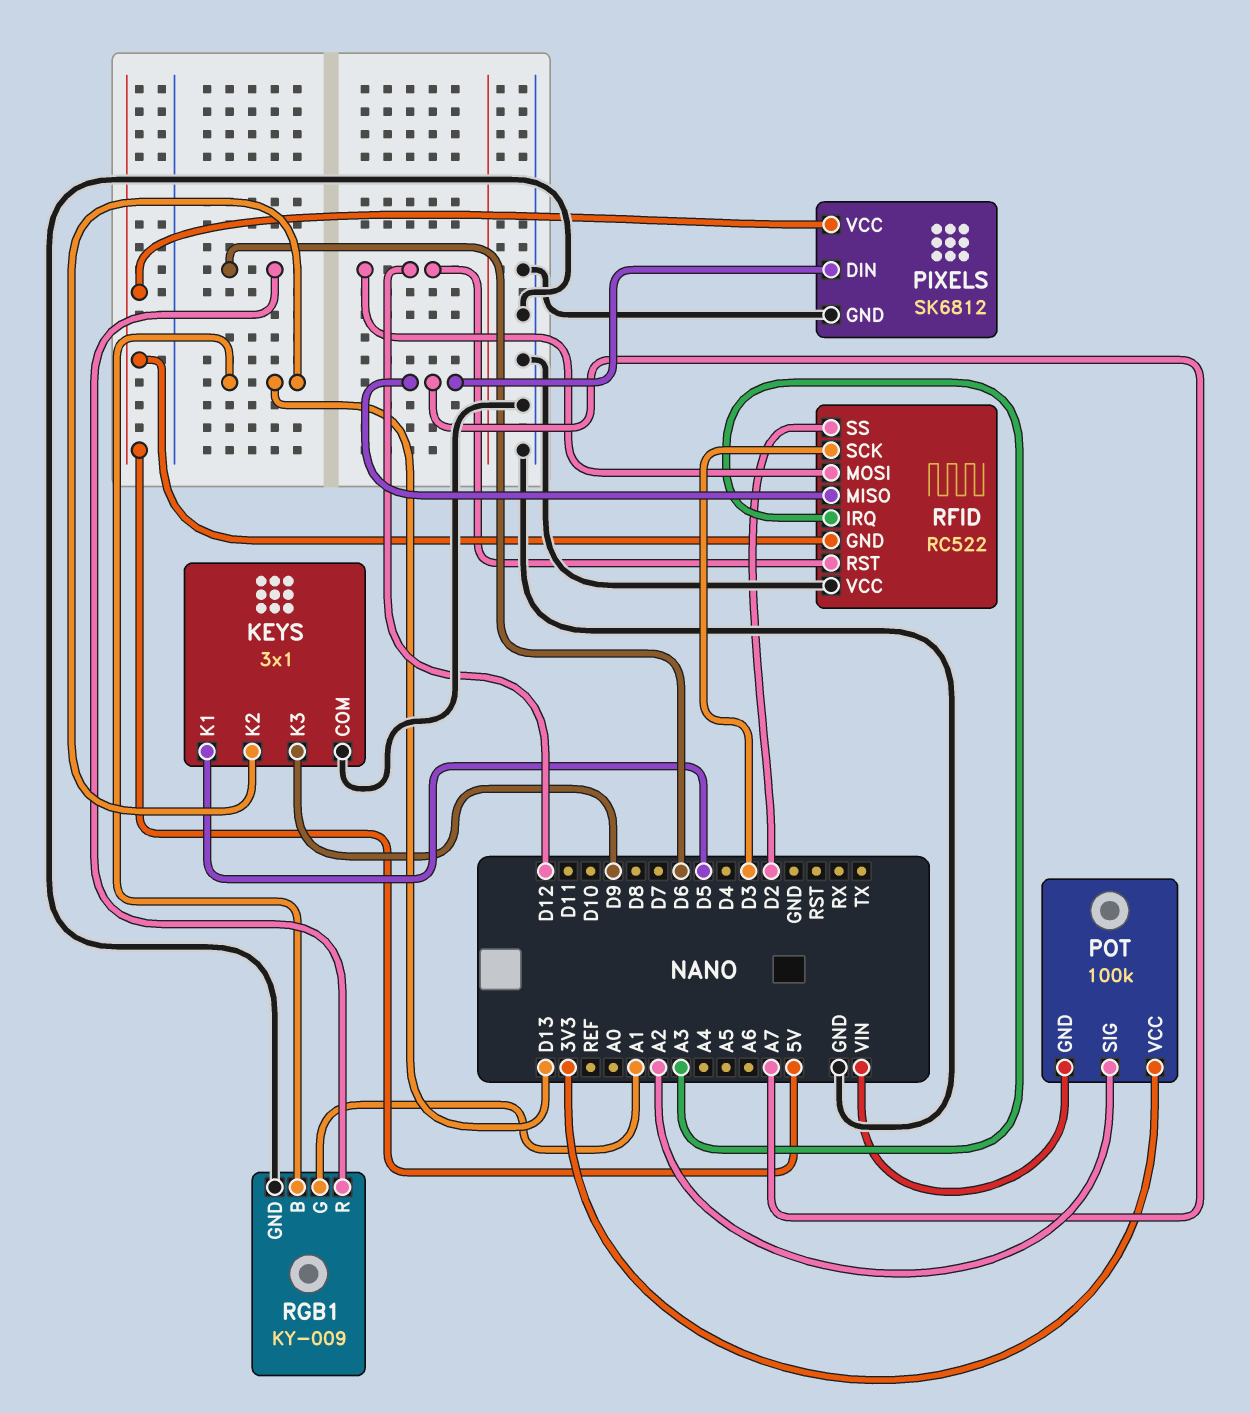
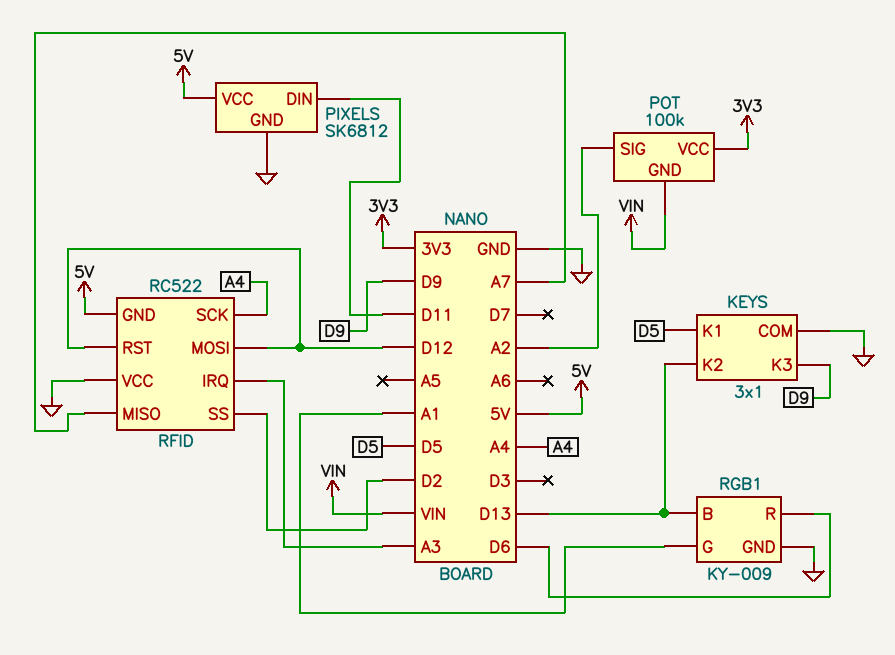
PIXELS pin DIN: A7 -> D11
RFID pin SCK: D3 -> A4

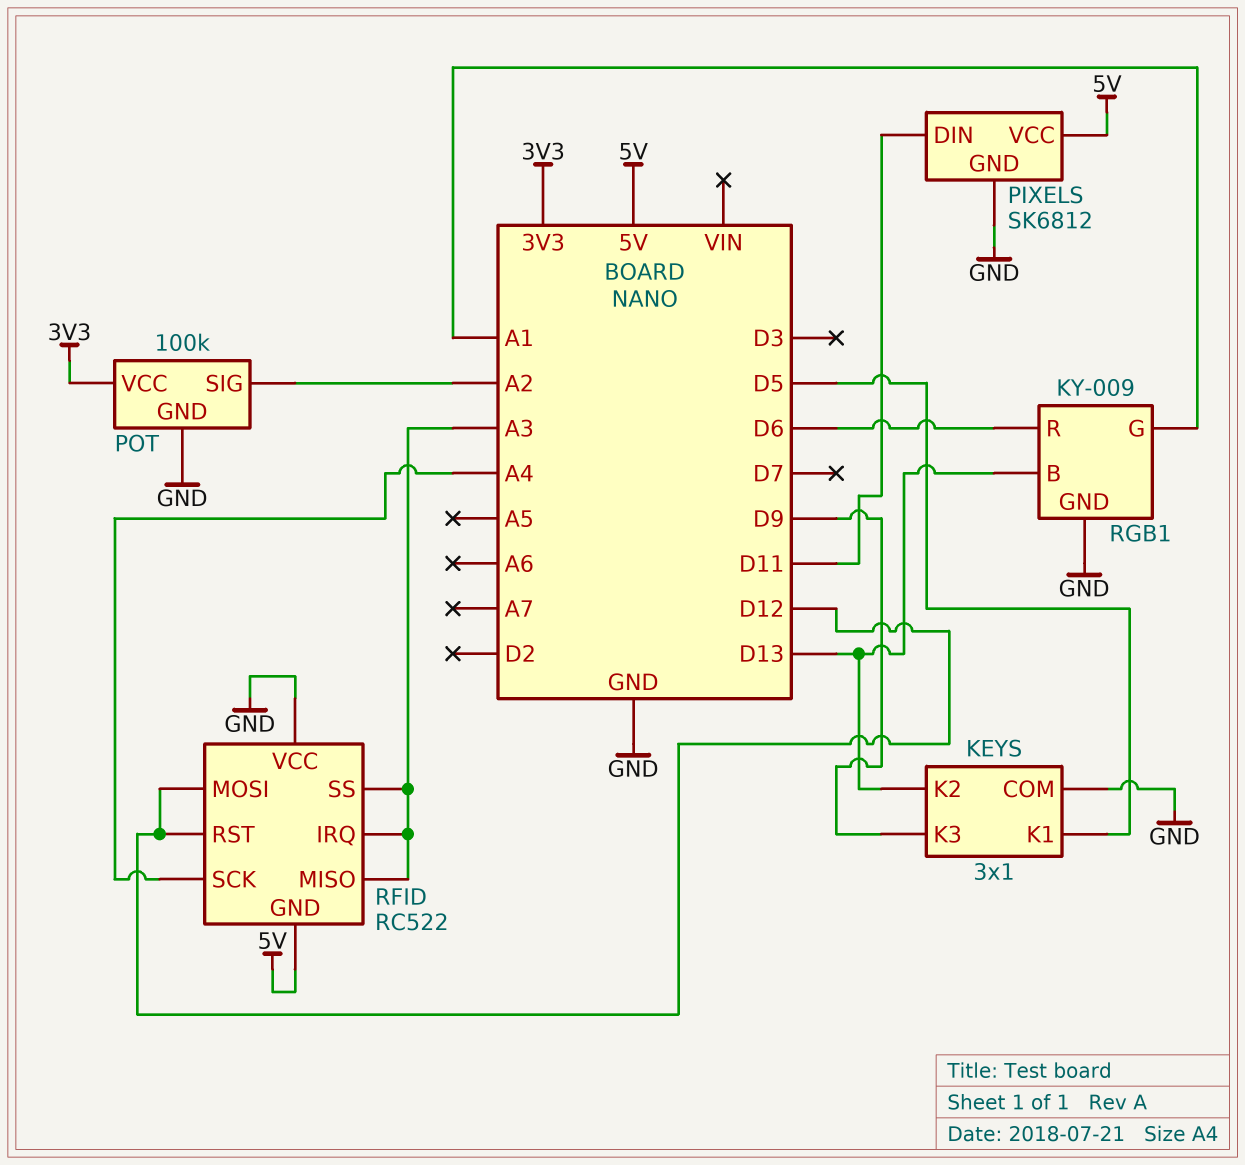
POT pin GND: VIN -> GND
RFID pin MISO: A7 -> A3
RFID pin SS: D2 -> A3

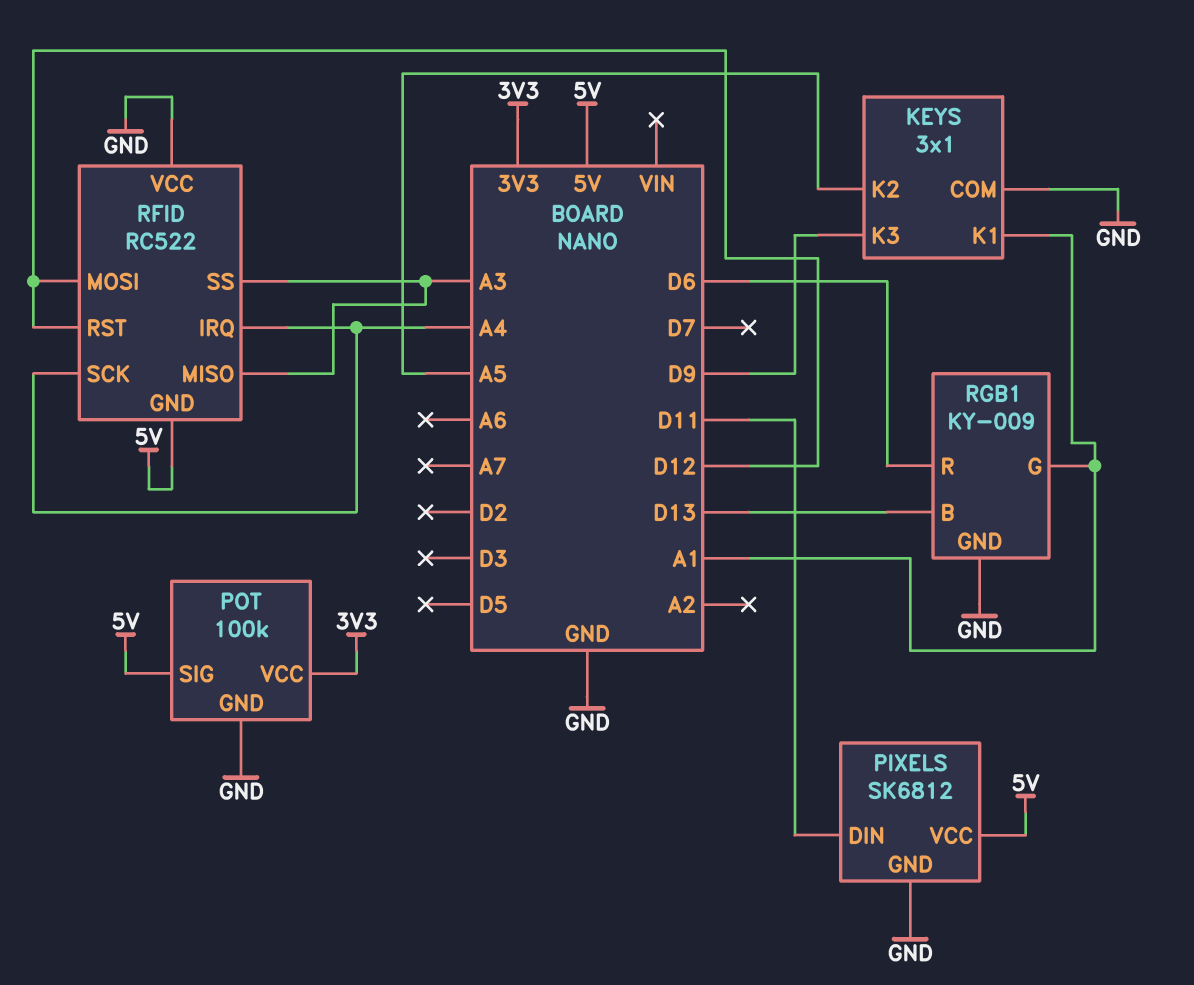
KEYS pin K1: D5 -> A1
KEYS pin K2: D13 -> A5
POT pin SIG: A2 -> 5V
RFID pin IRQ: A3 -> A4

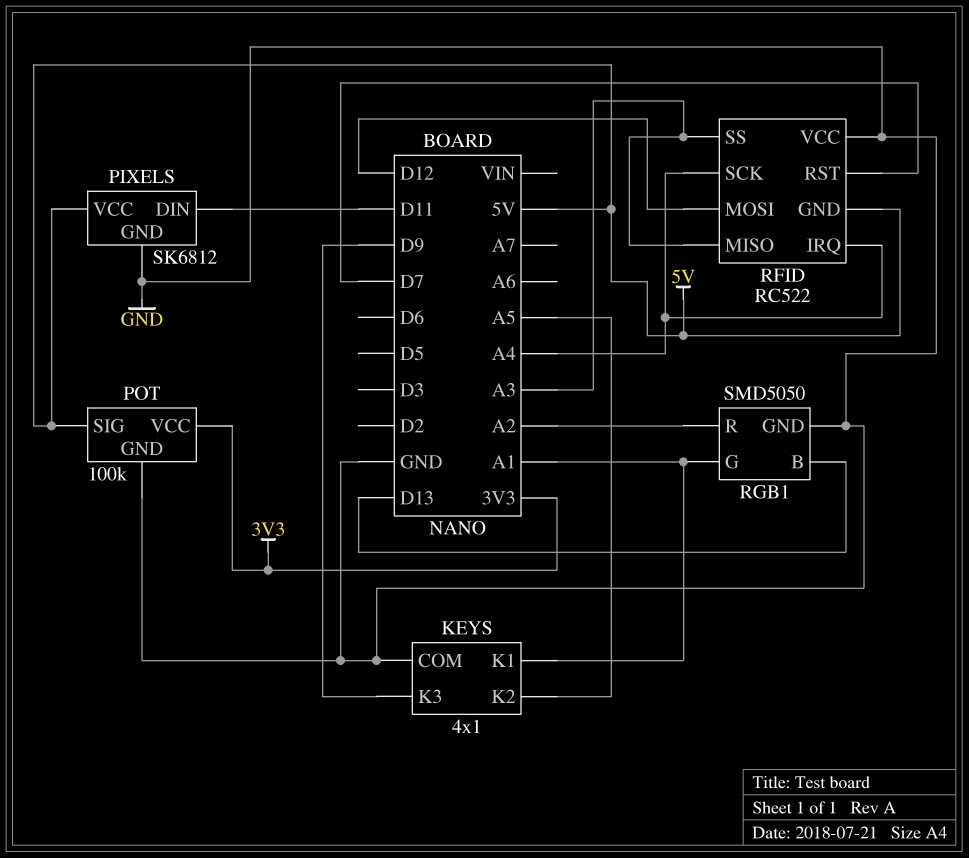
KEYS: 3x1 -> 4x1
RFID pin RST: D12 -> D7
RGB1: KY-009 -> SMD5050
RGB1 pin R: D6 -> A2

